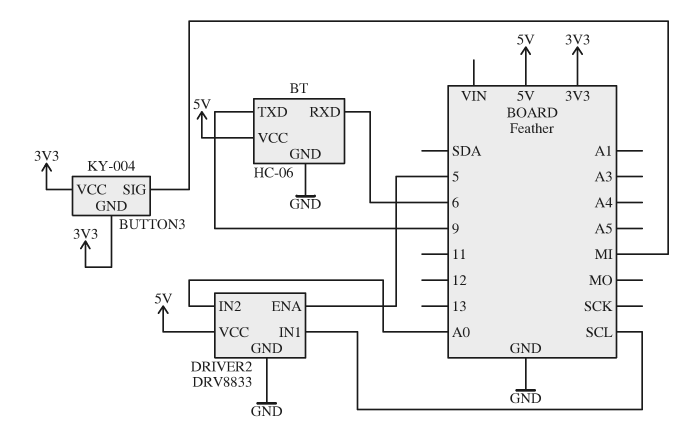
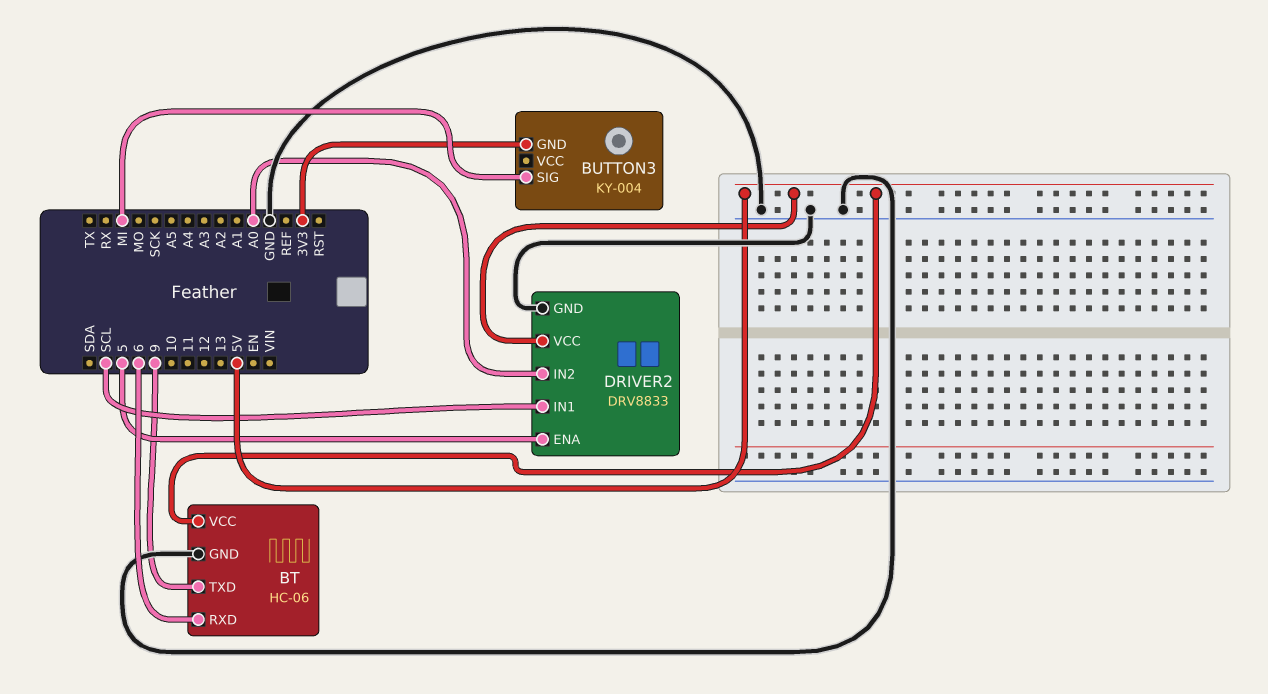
BUTTON3 pin VCC: 3V3 -> none

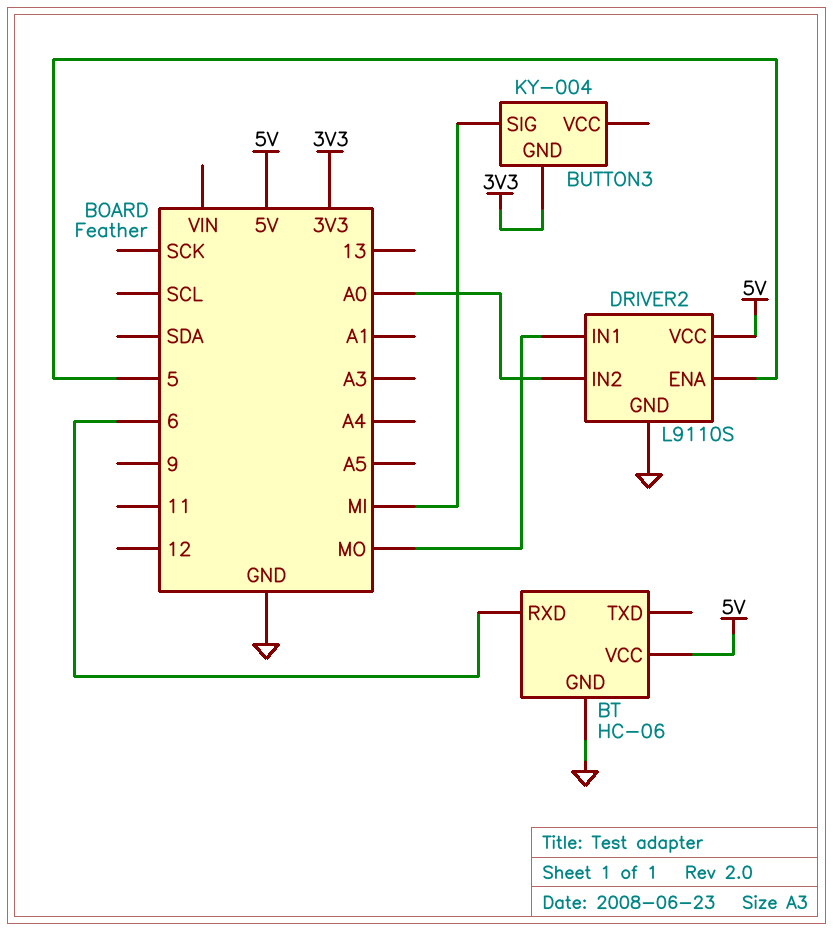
BT pin TXD: 9 -> none
DRIVER2: DRV8833 -> L9110S
DRIVER2 pin IN1: SCL -> MO

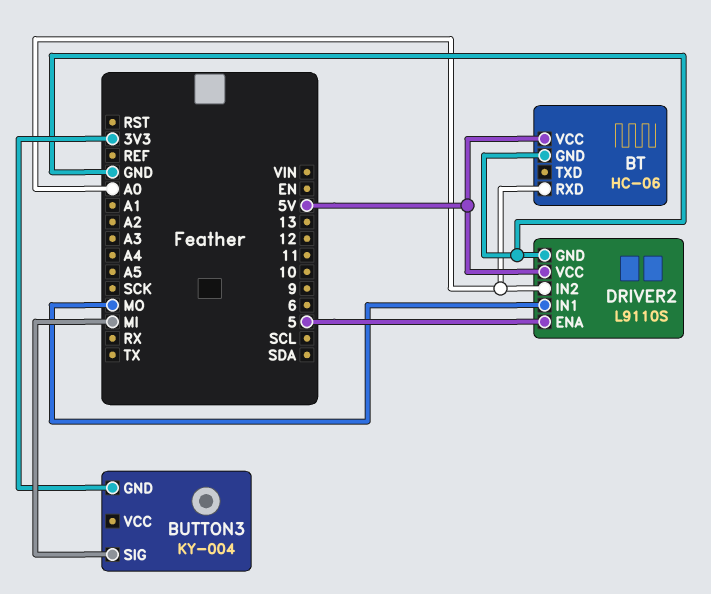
BT pin RXD: 6 -> A0

